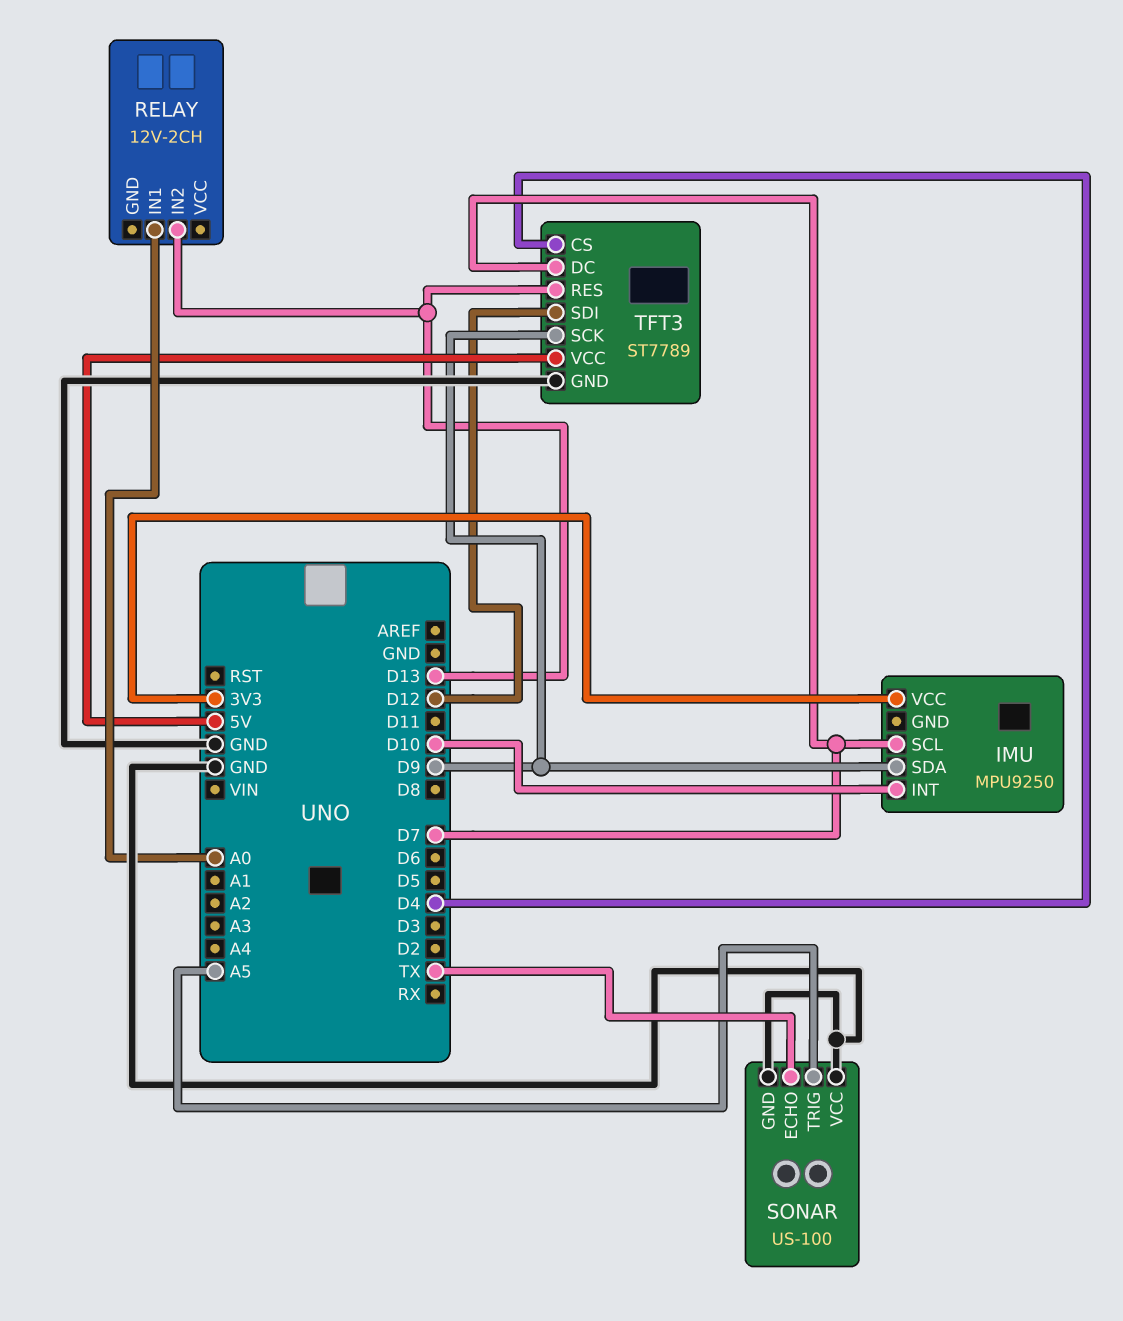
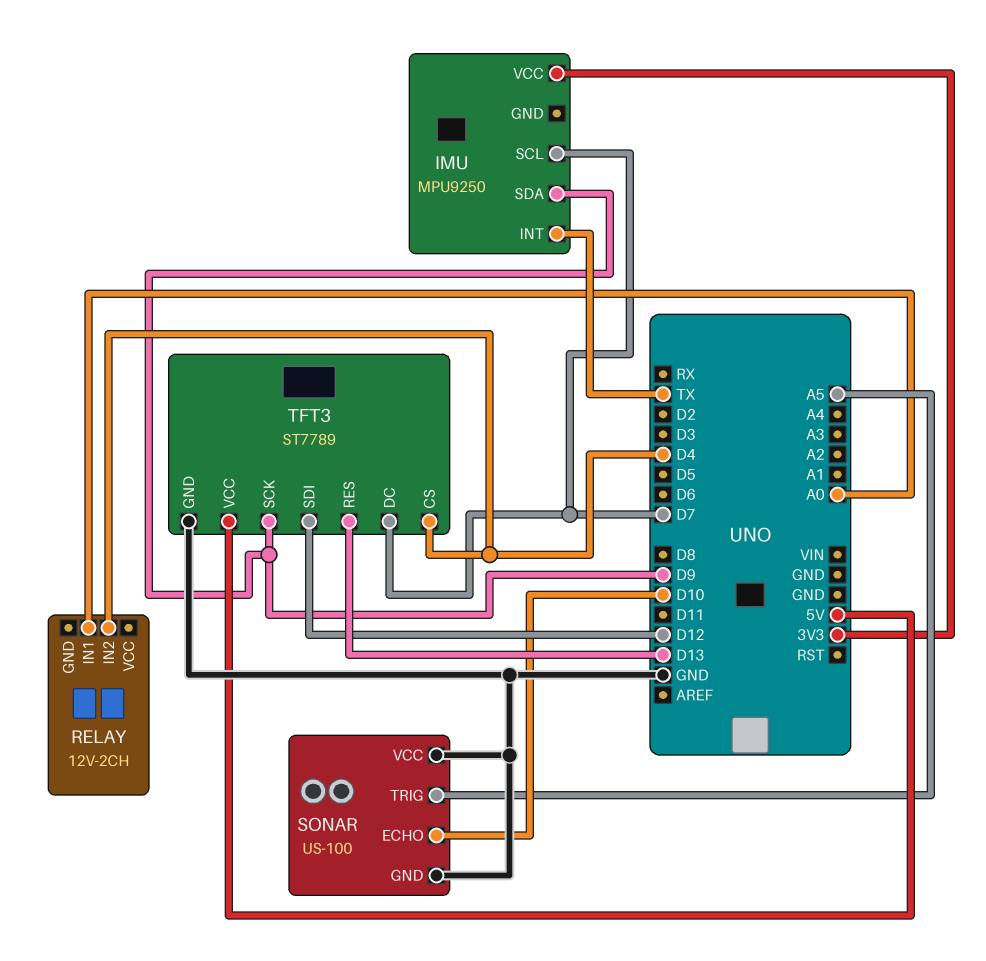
IMU pin INT: D10 -> TX
RELAY pin IN2: D13 -> D4
SONAR pin ECHO: TX -> D10

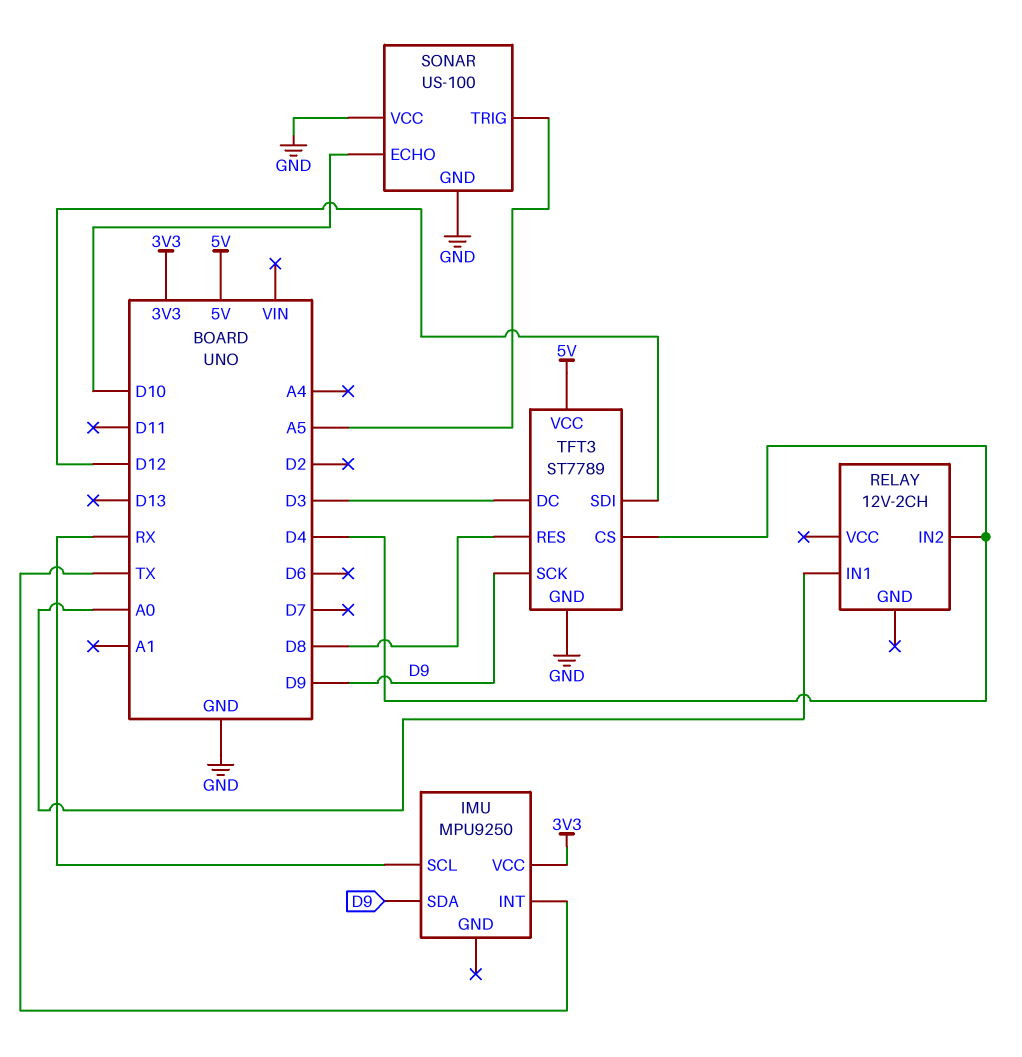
IMU pin SCL: D7 -> RX
TFT3 pin DC: D7 -> D3
TFT3 pin RES: D13 -> D8

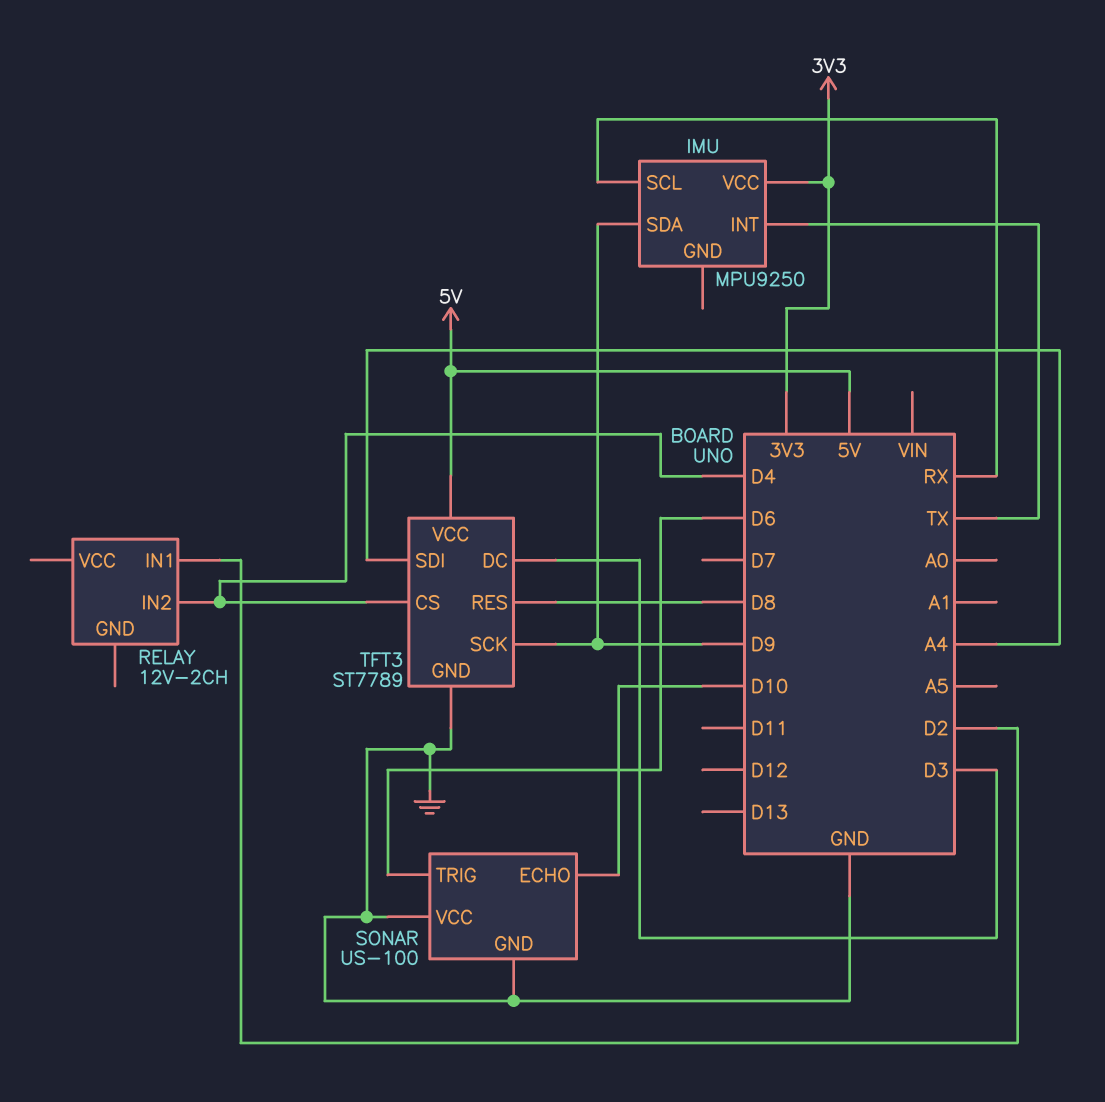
RELAY pin IN1: A0 -> D2
SONAR pin TRIG: A5 -> D6
TFT3 pin SDI: D12 -> A4

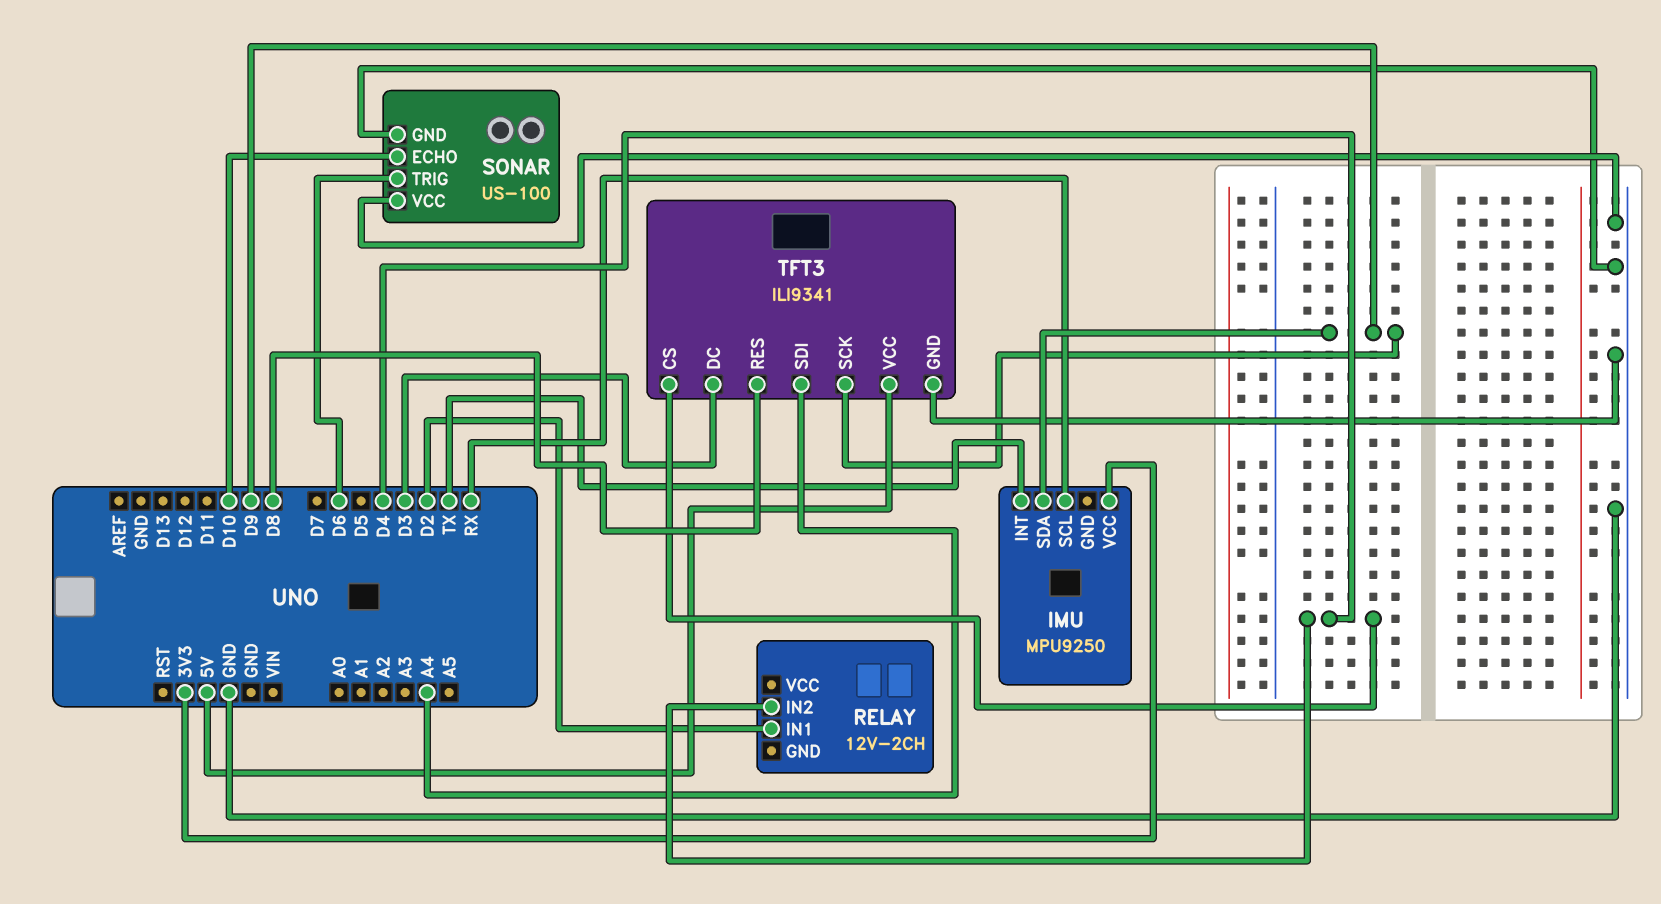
TFT3: ST7789 -> ILI9341

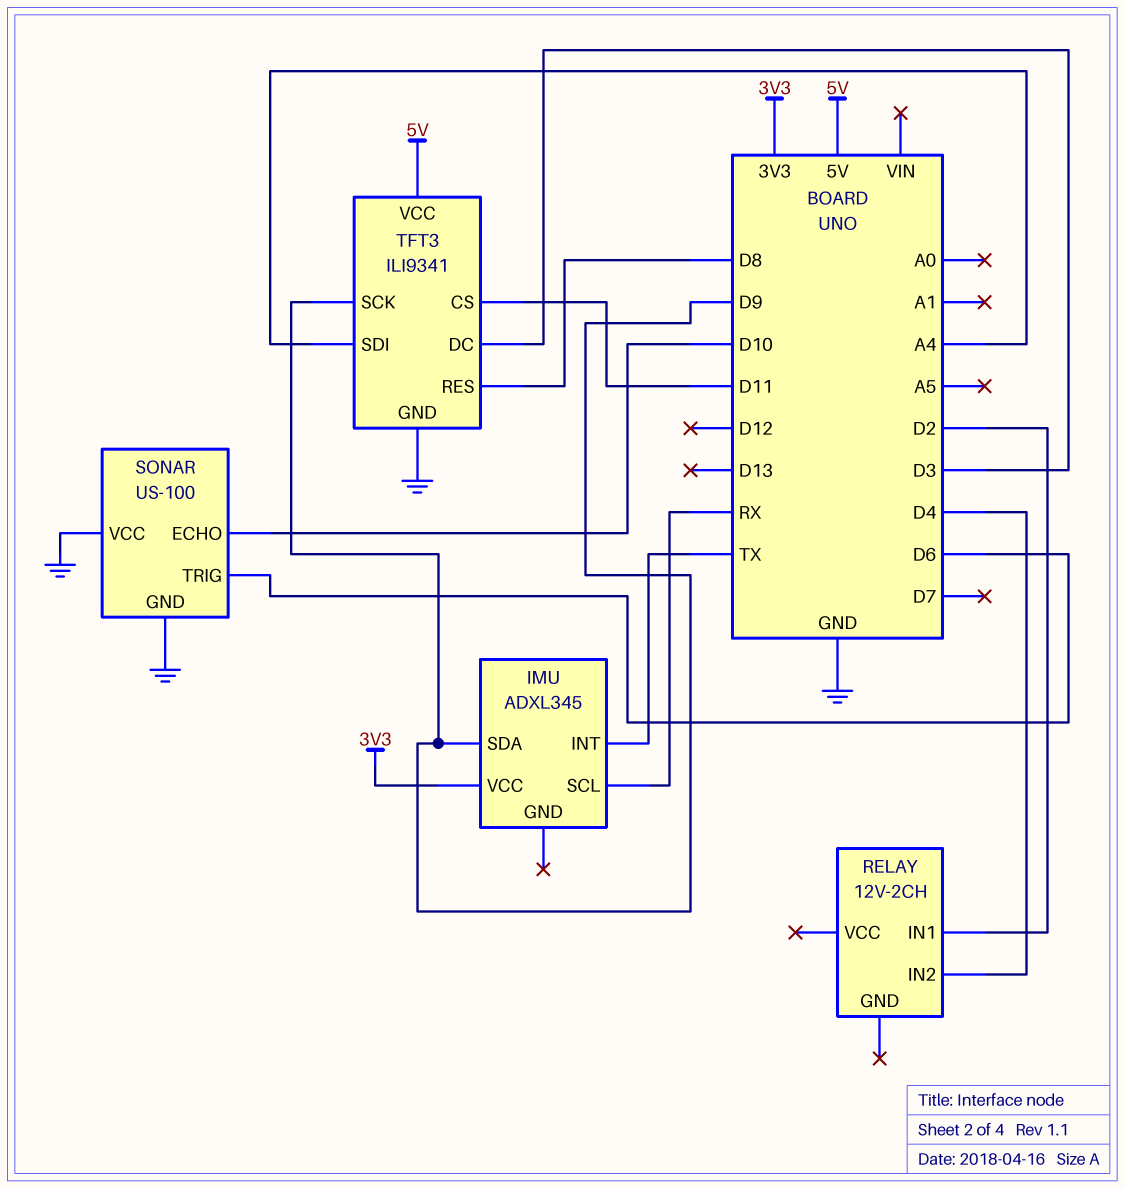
IMU: MPU9250 -> ADXL345
TFT3 pin CS: D4 -> D11

